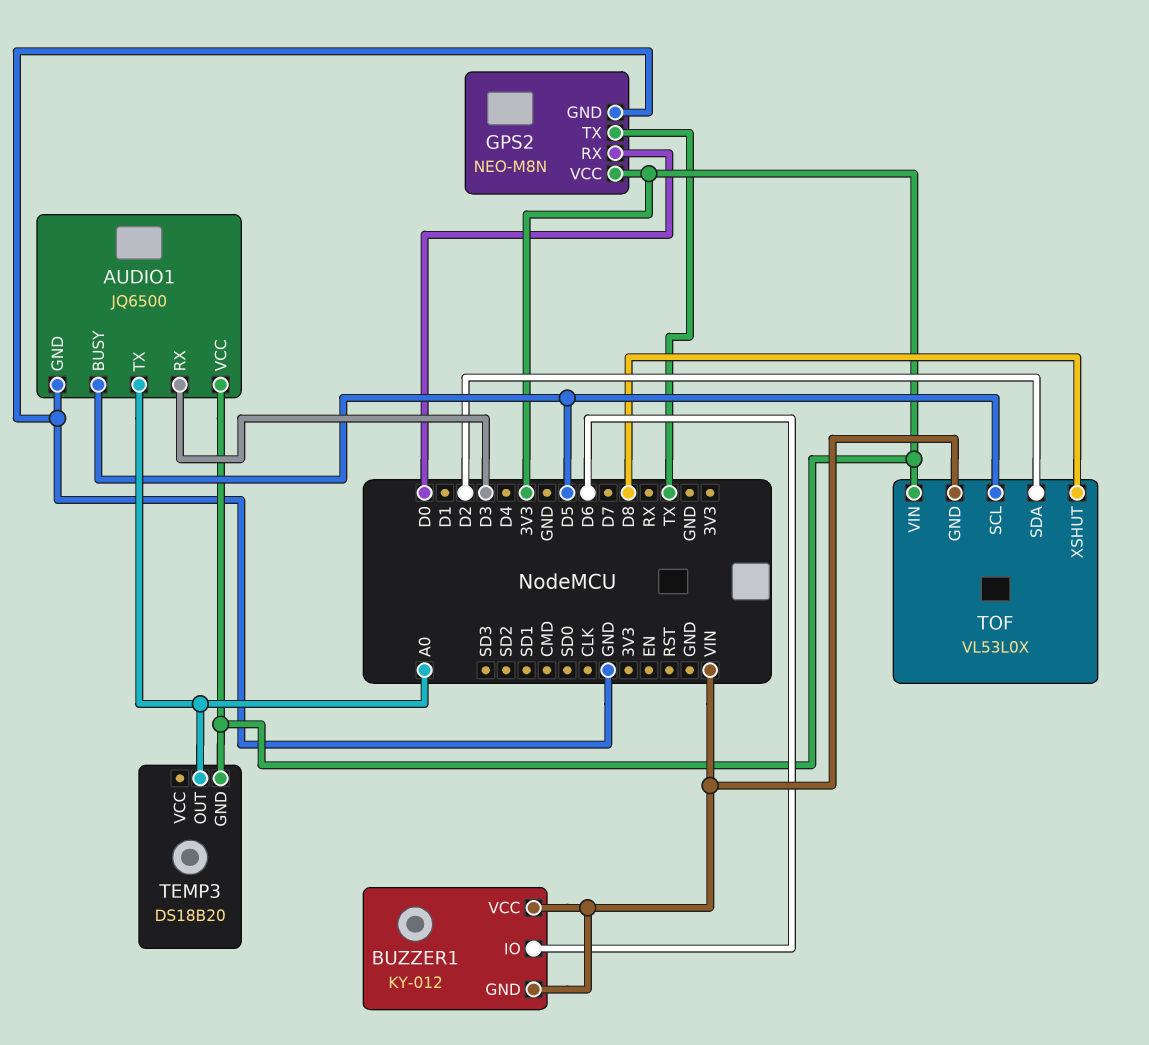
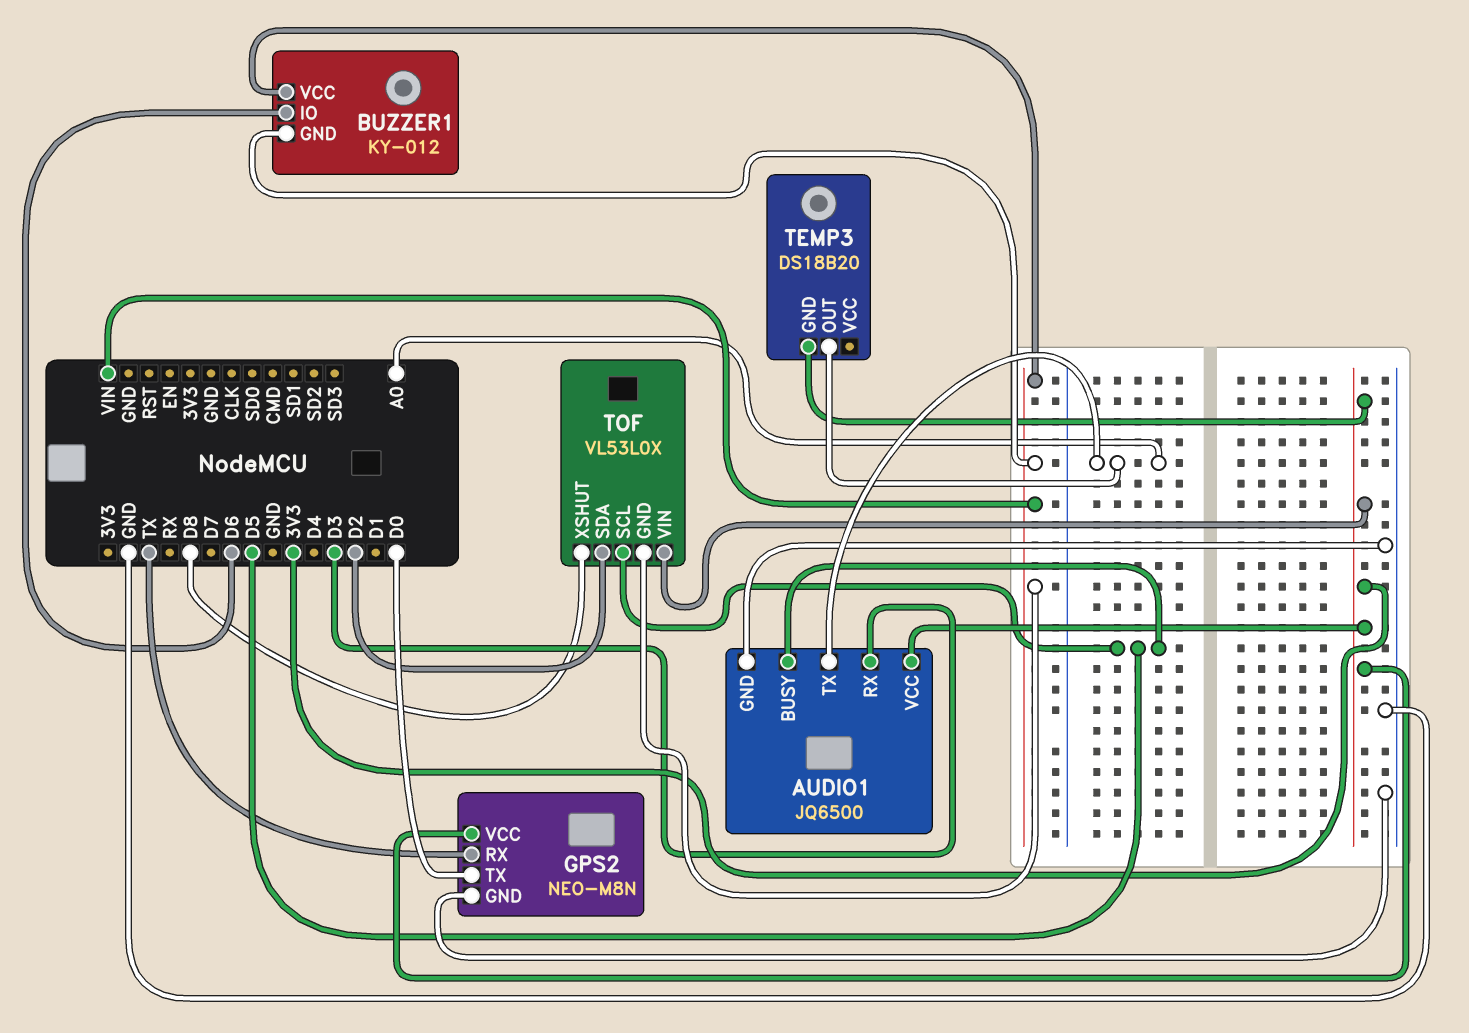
GPS2 pin RX: D0 -> TX
GPS2 pin TX: TX -> D0

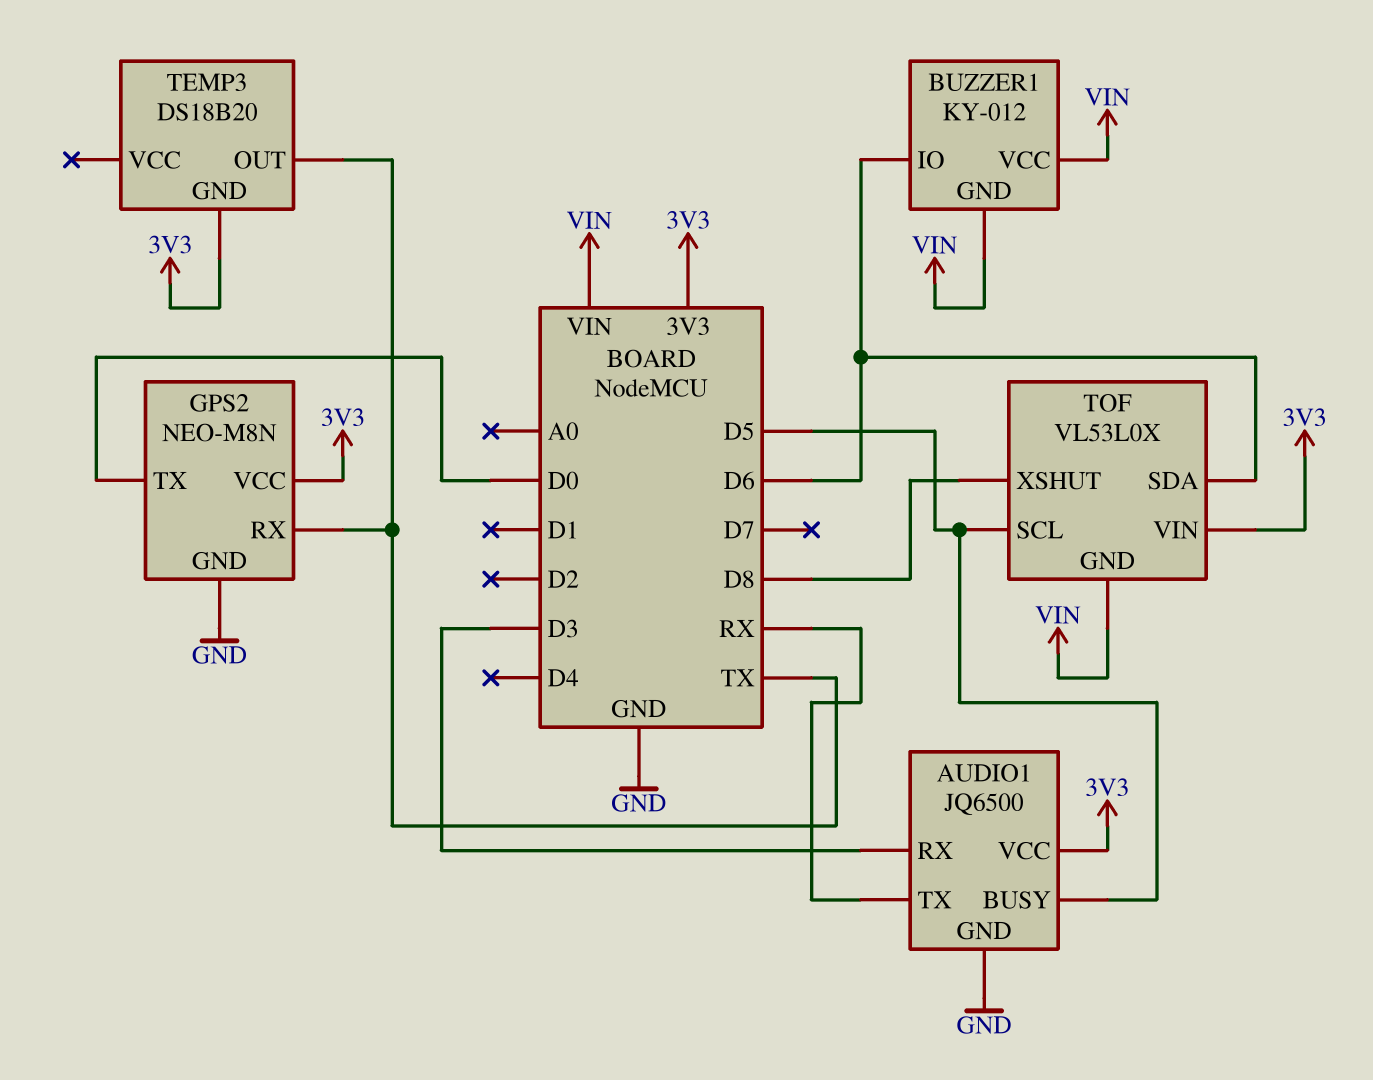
AUDIO1 pin TX: A0 -> RX
TEMP3 pin OUT: A0 -> TX
TOF pin SDA: D2 -> D6

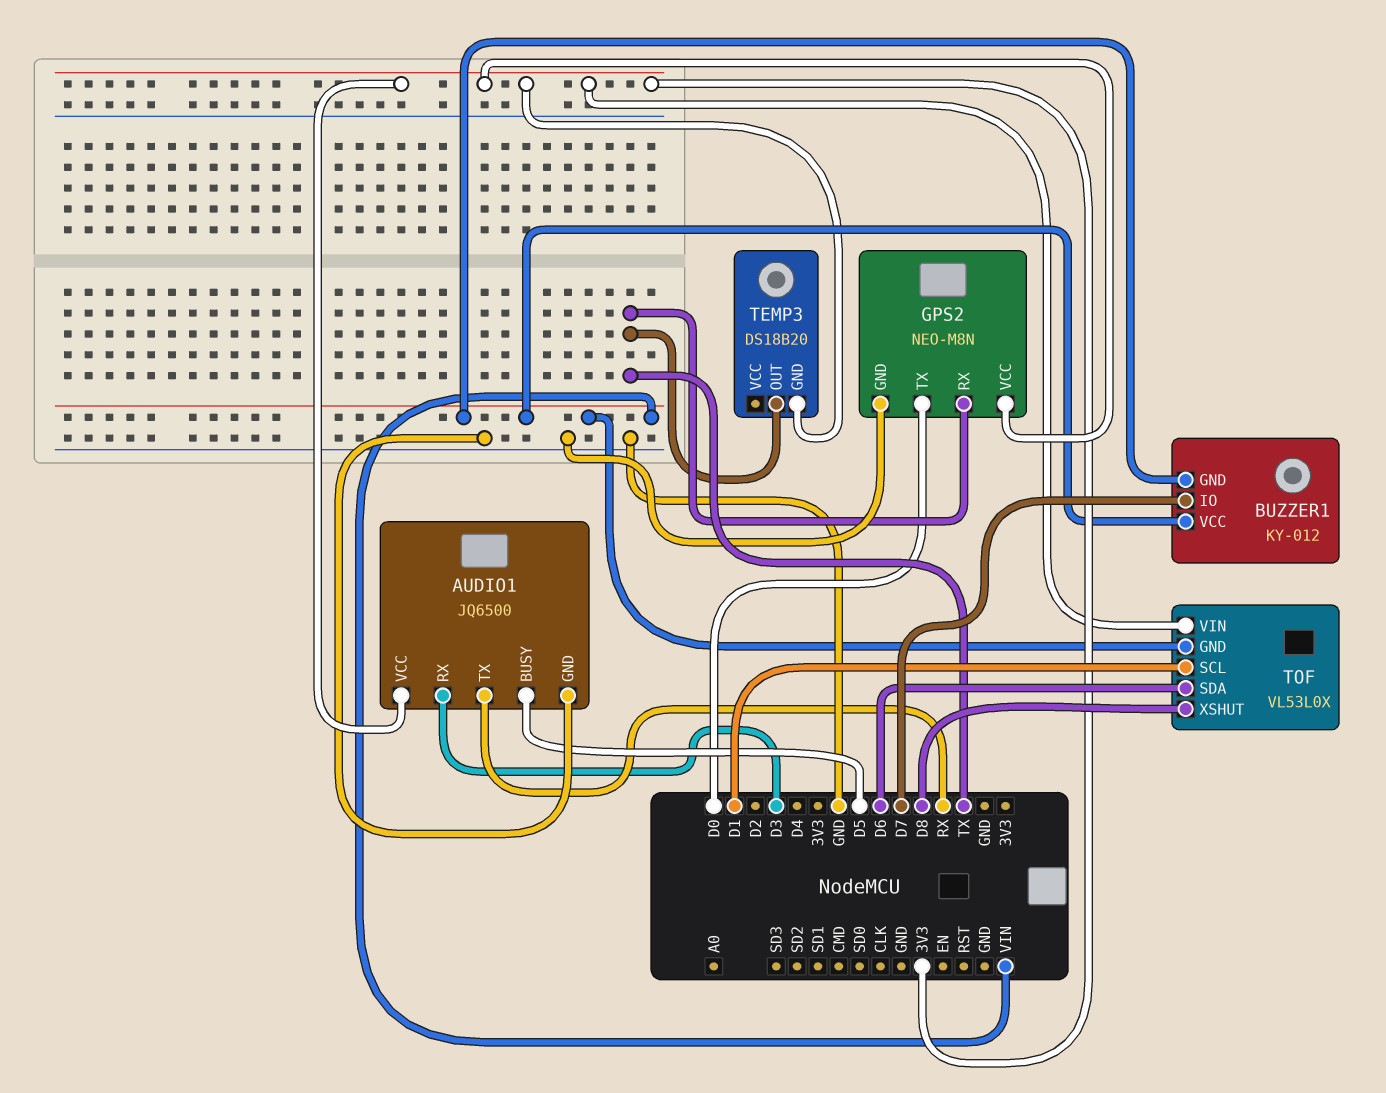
BUZZER1 pin IO: D6 -> D7
TOF pin SCL: D5 -> D1

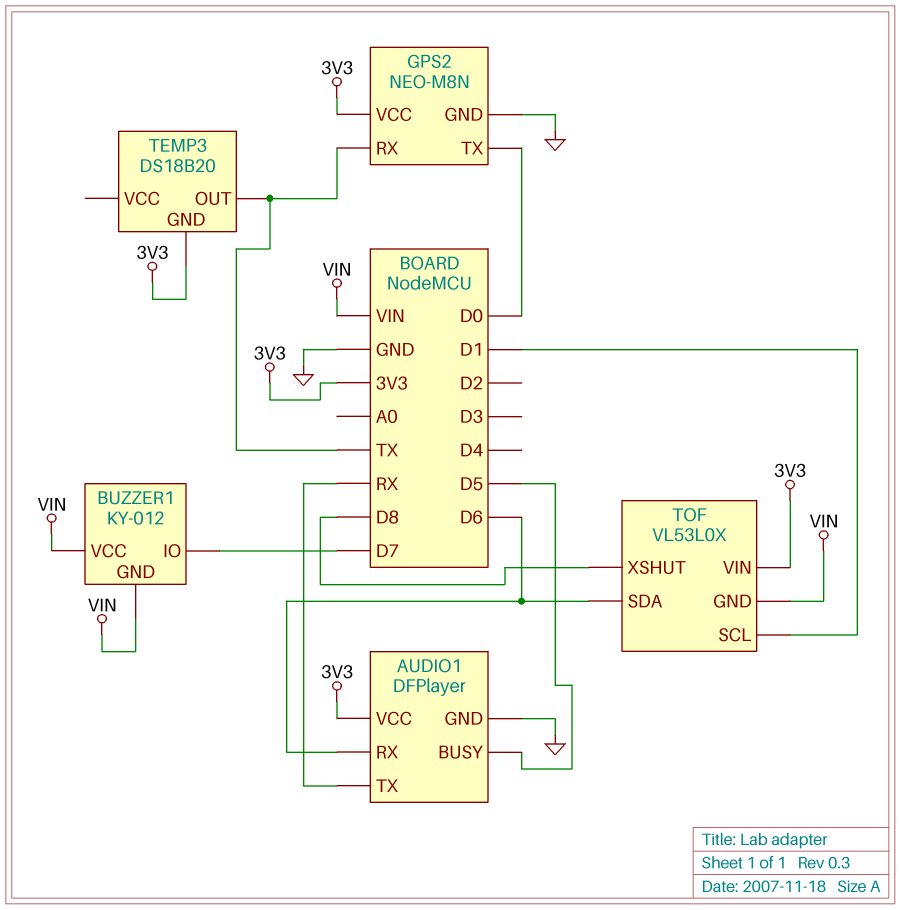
AUDIO1: JQ6500 -> DFPlayer
AUDIO1 pin RX: D3 -> D6

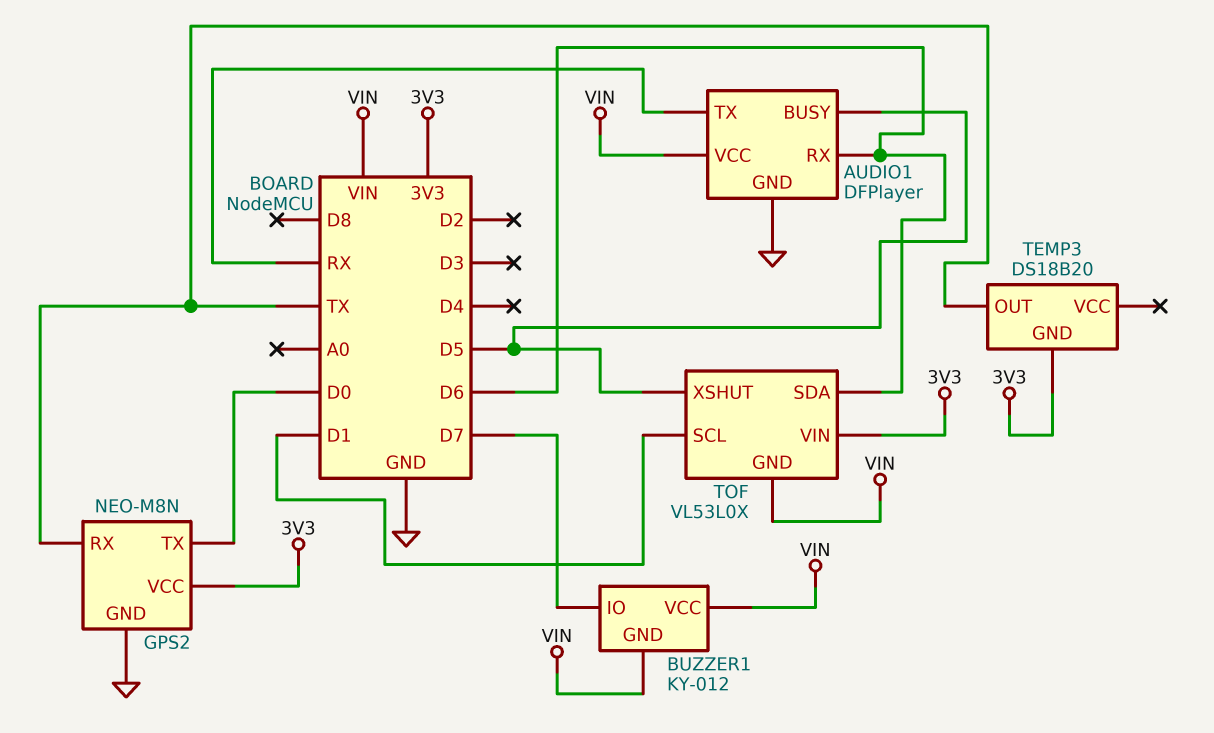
AUDIO1 pin VCC: 3V3 -> VIN
TOF pin XSHUT: D8 -> D5

